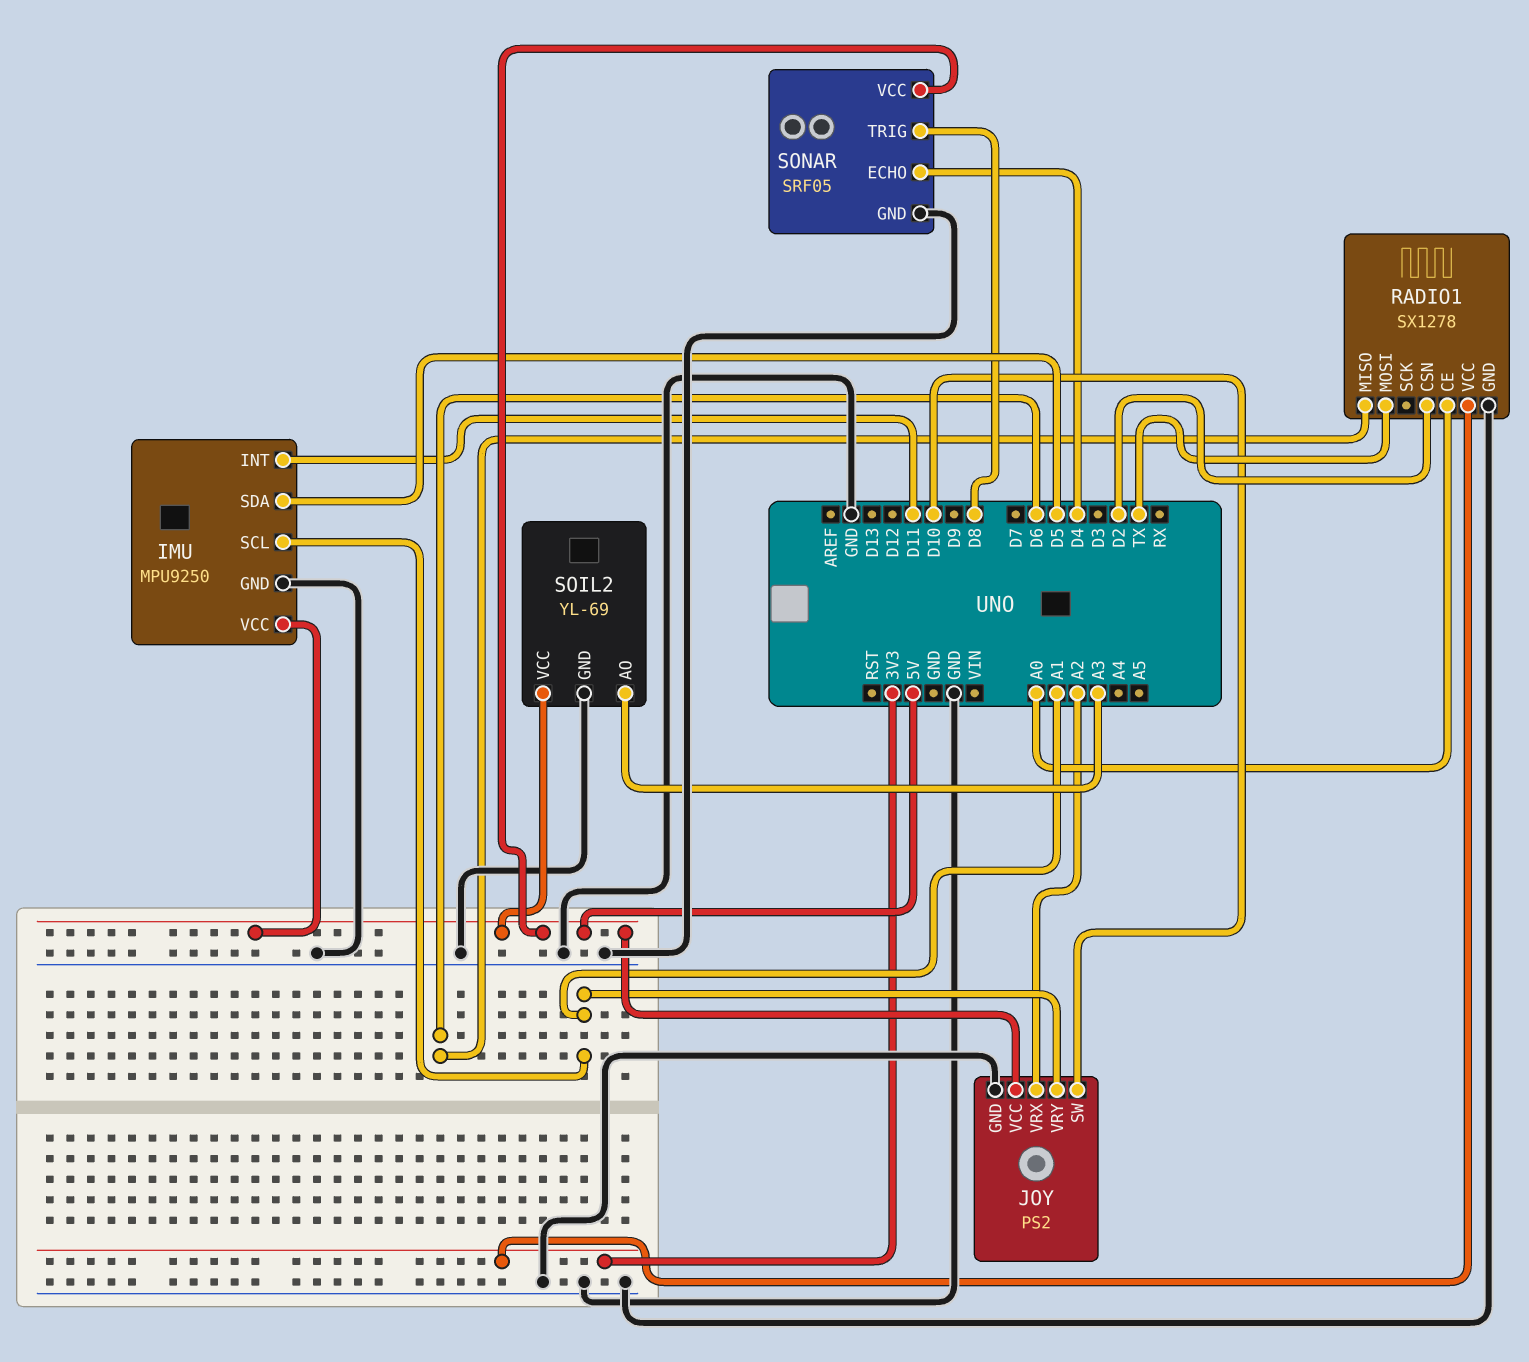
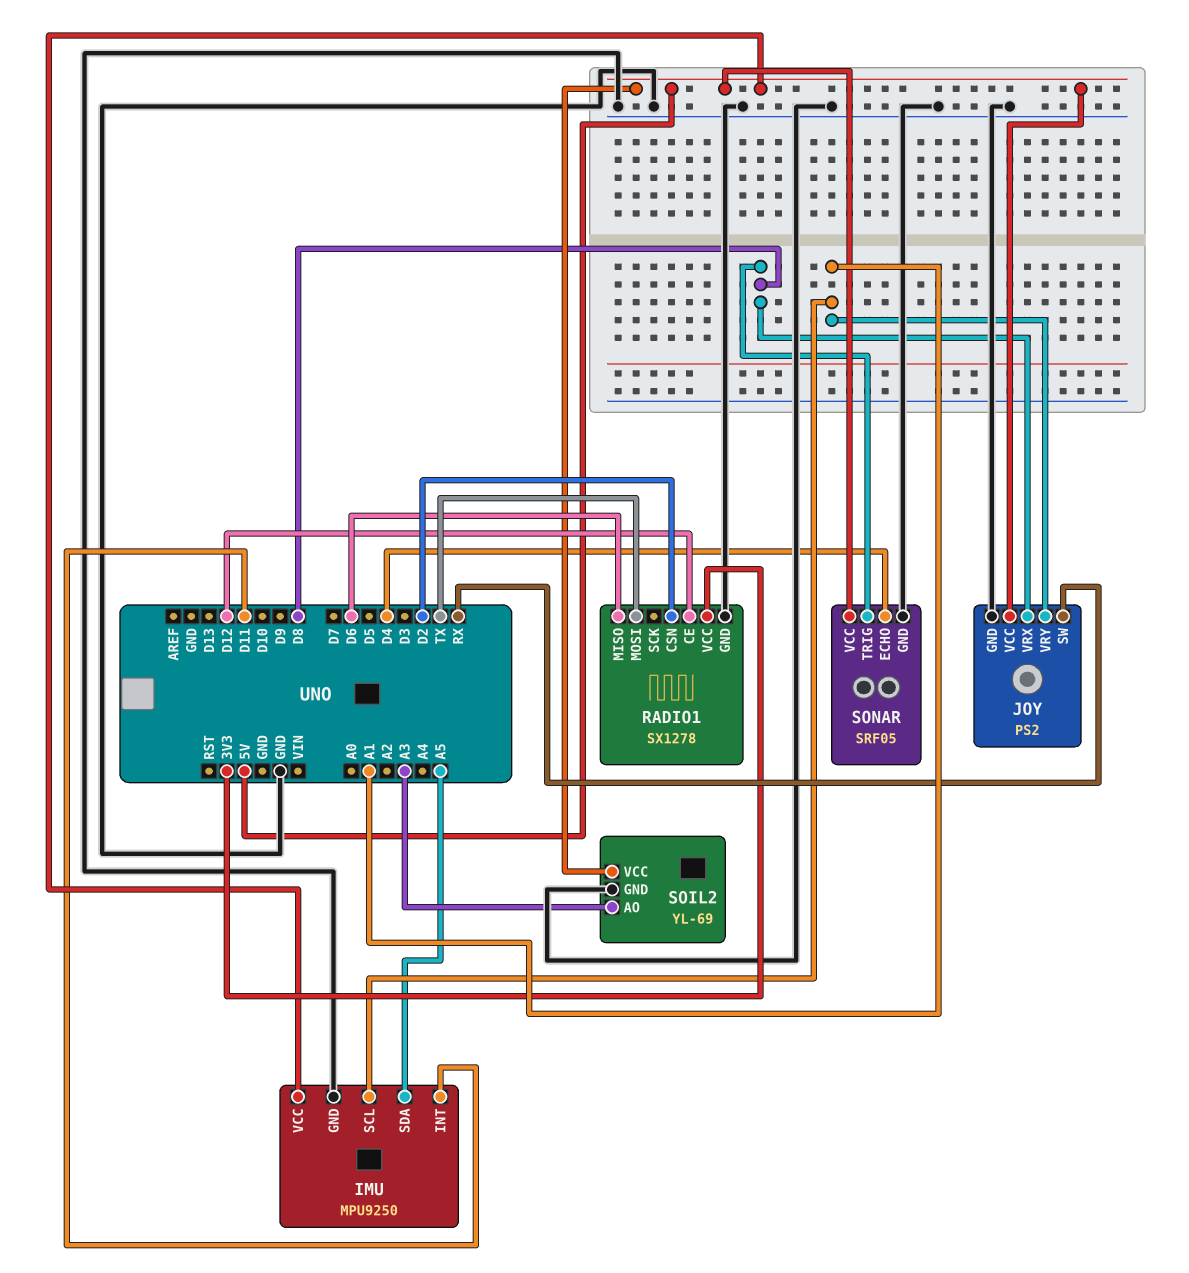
IMU pin SDA: D5 -> A5
JOY pin SW: D10 -> RX
JOY pin VRX: A2 -> D8
RADIO1 pin CE: A0 -> D12

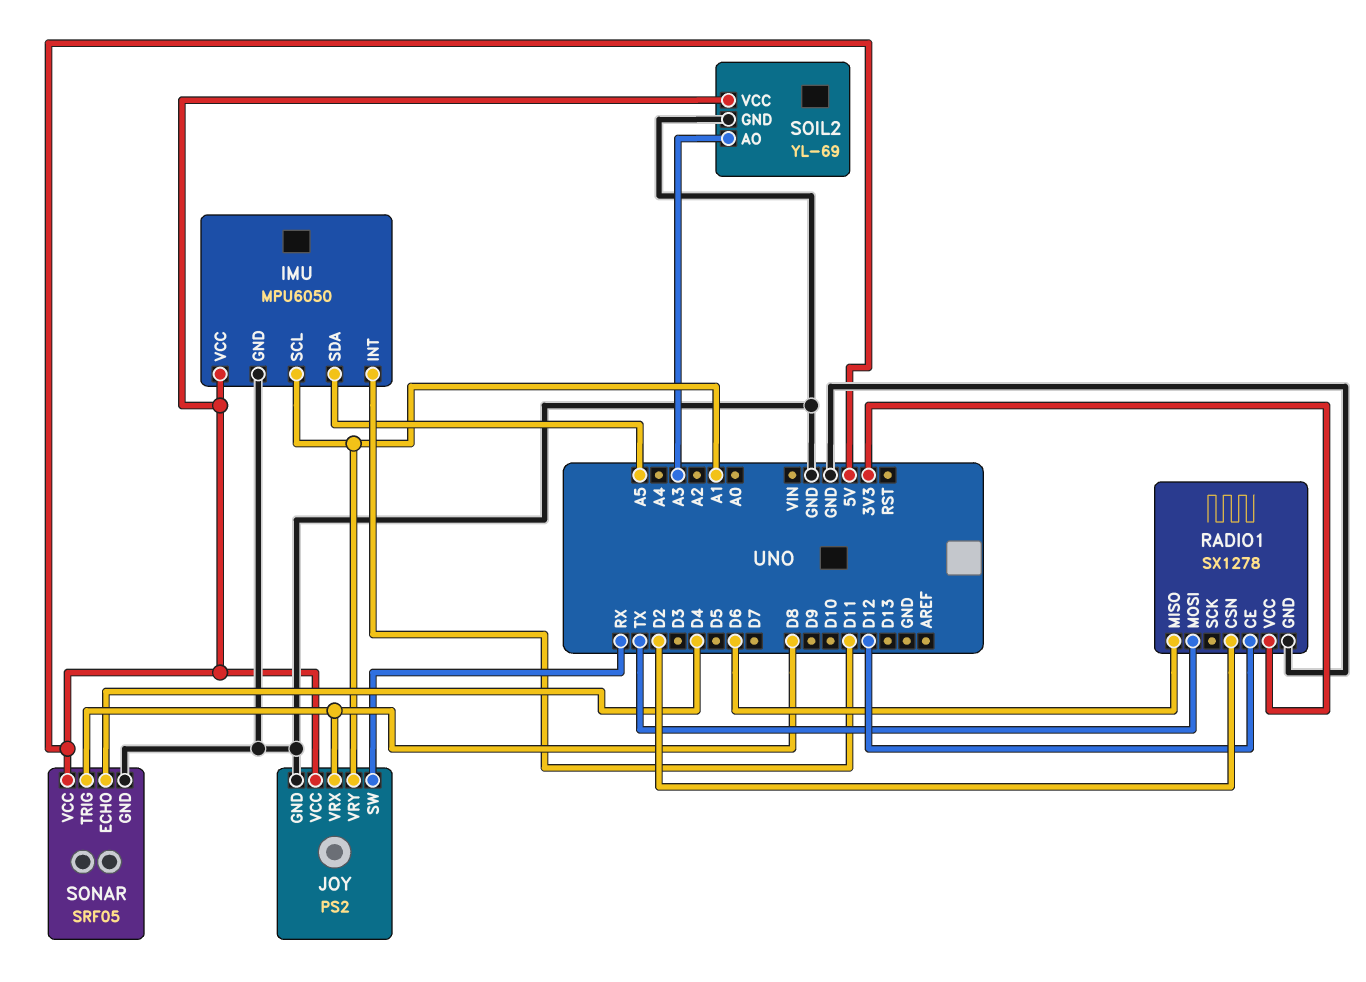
IMU: MPU9250 -> MPU6050

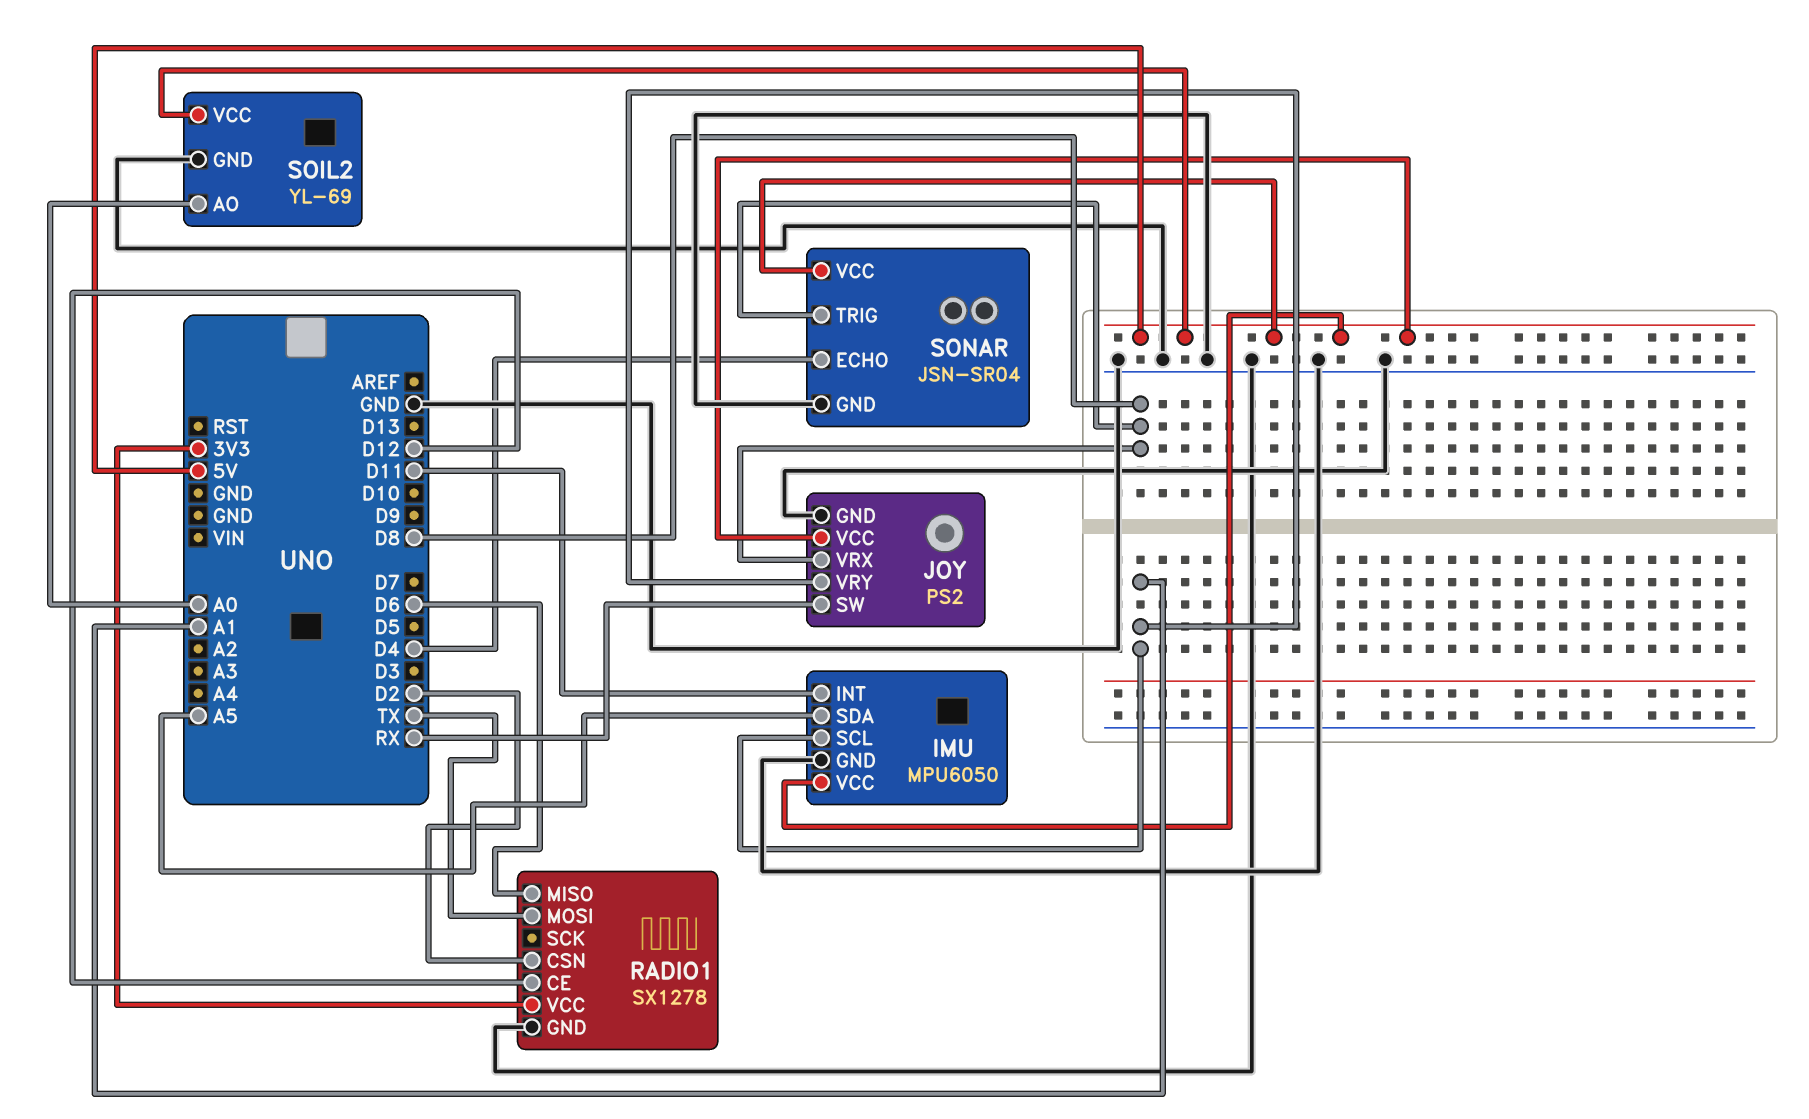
SOIL2 pin AO: A3 -> A0
SONAR: SRF05 -> JSN-SR04

